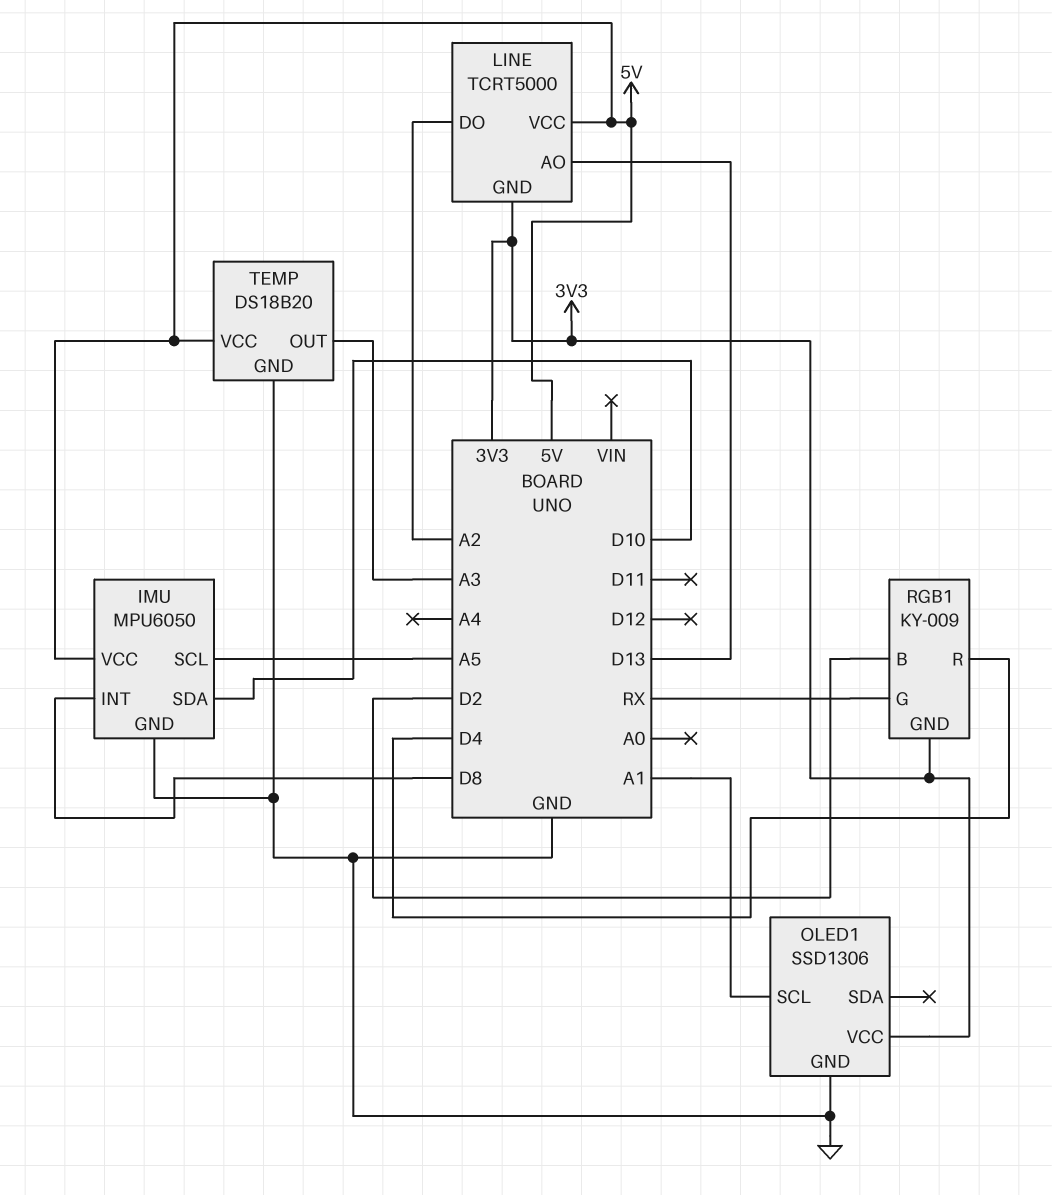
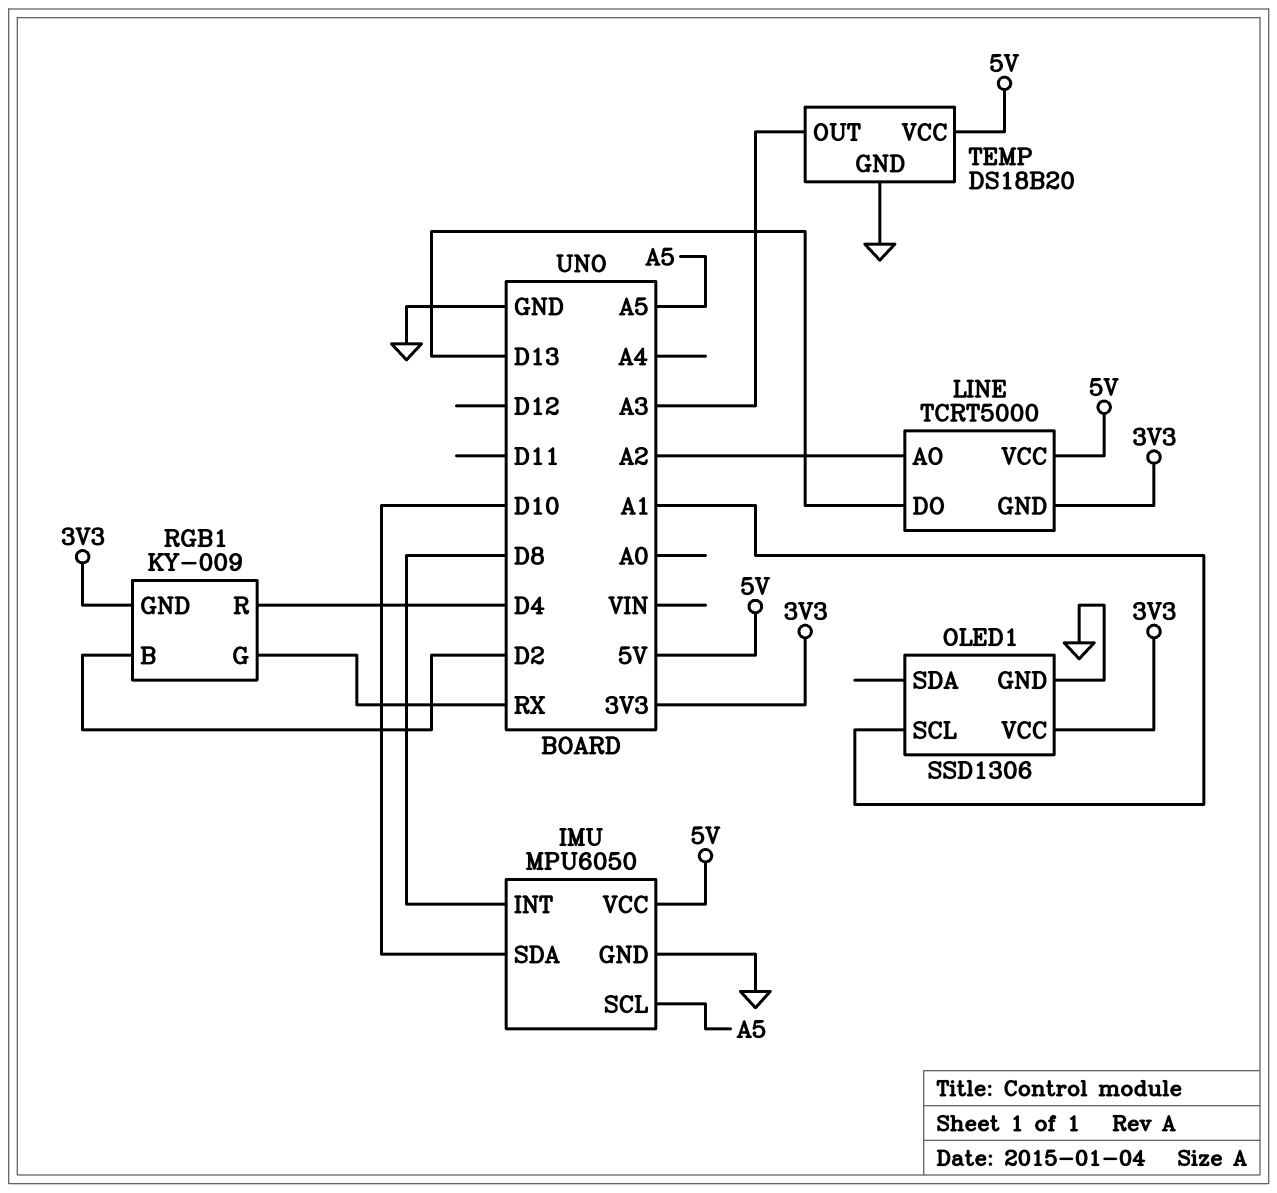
LINE pin AO: D13 -> A2
LINE pin DO: A2 -> D13

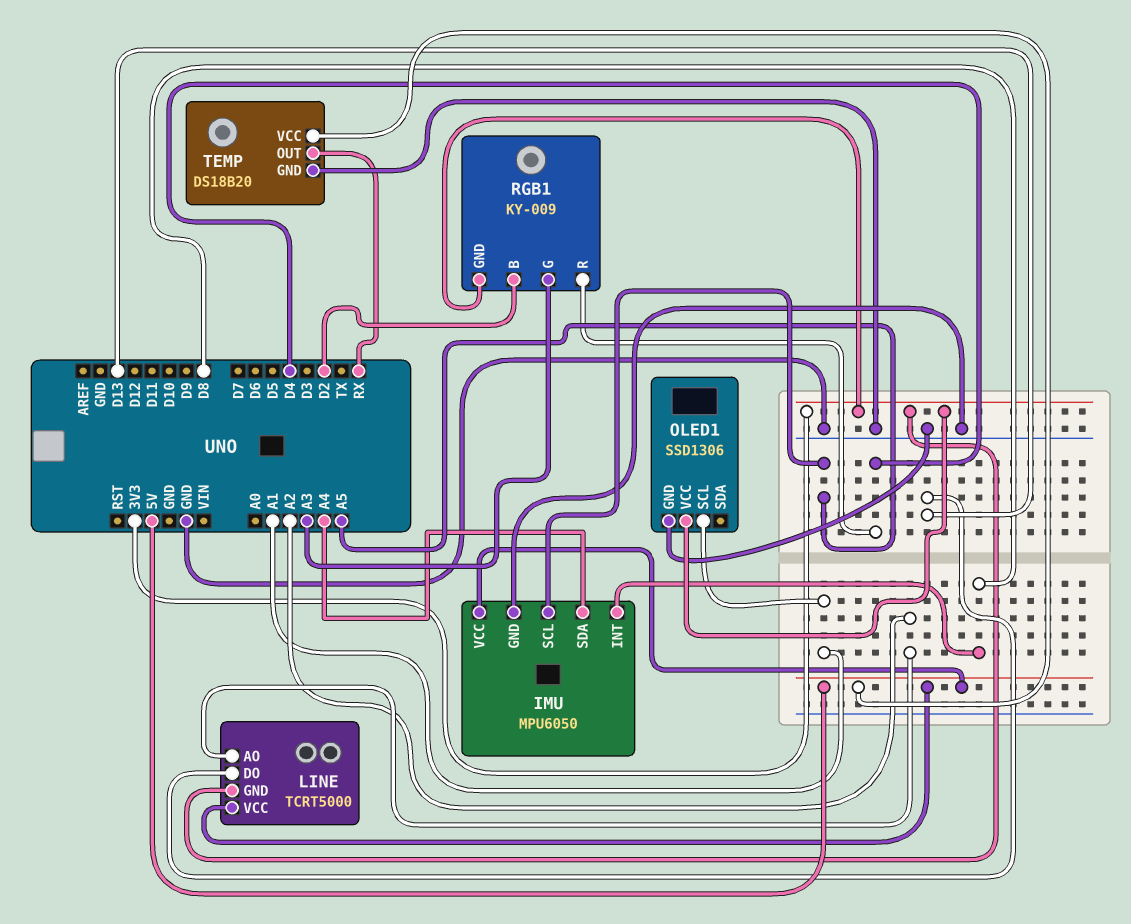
IMU pin SDA: D10 -> A4
RGB1 pin G: RX -> A3
TEMP pin OUT: A3 -> RX

